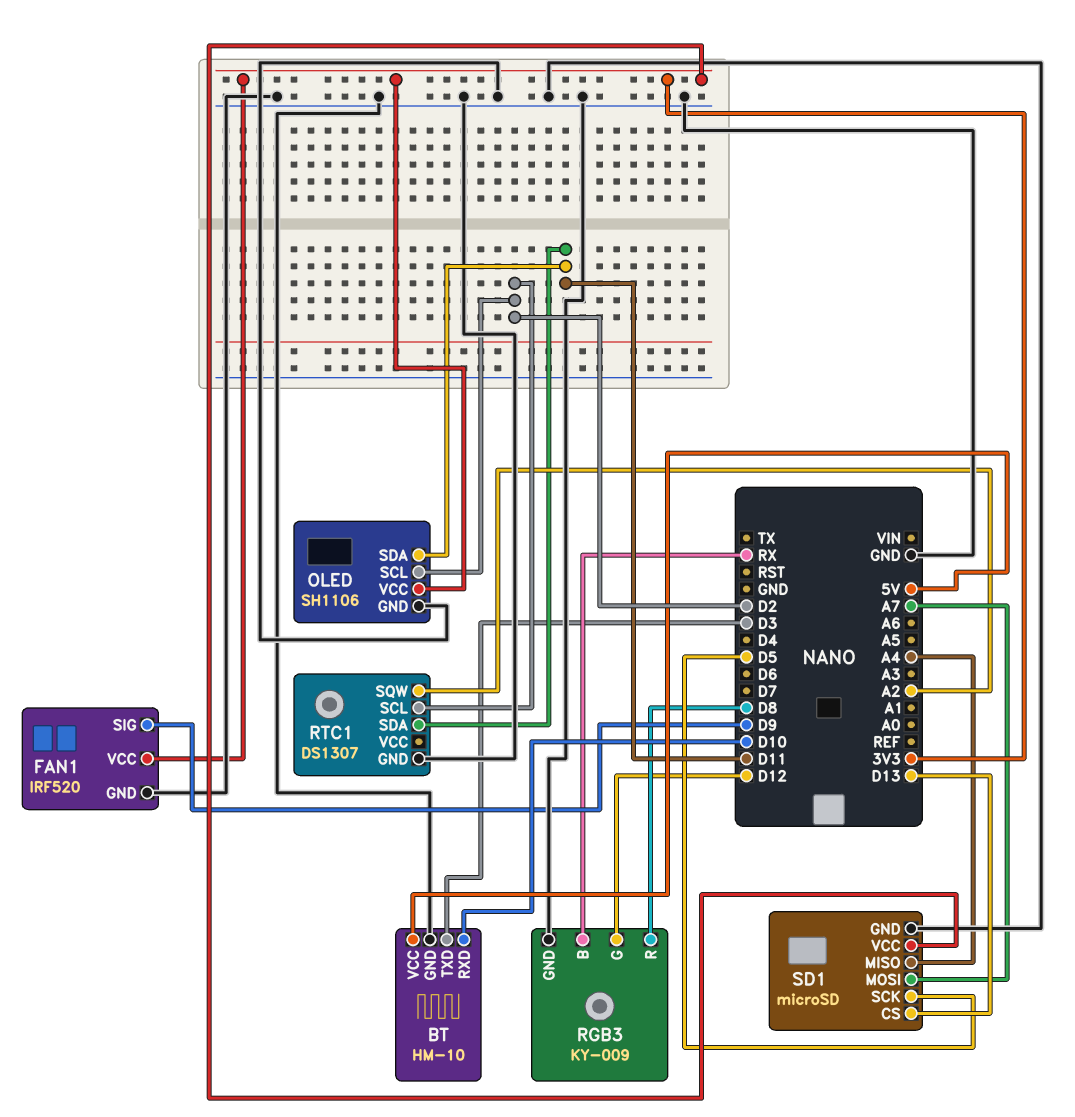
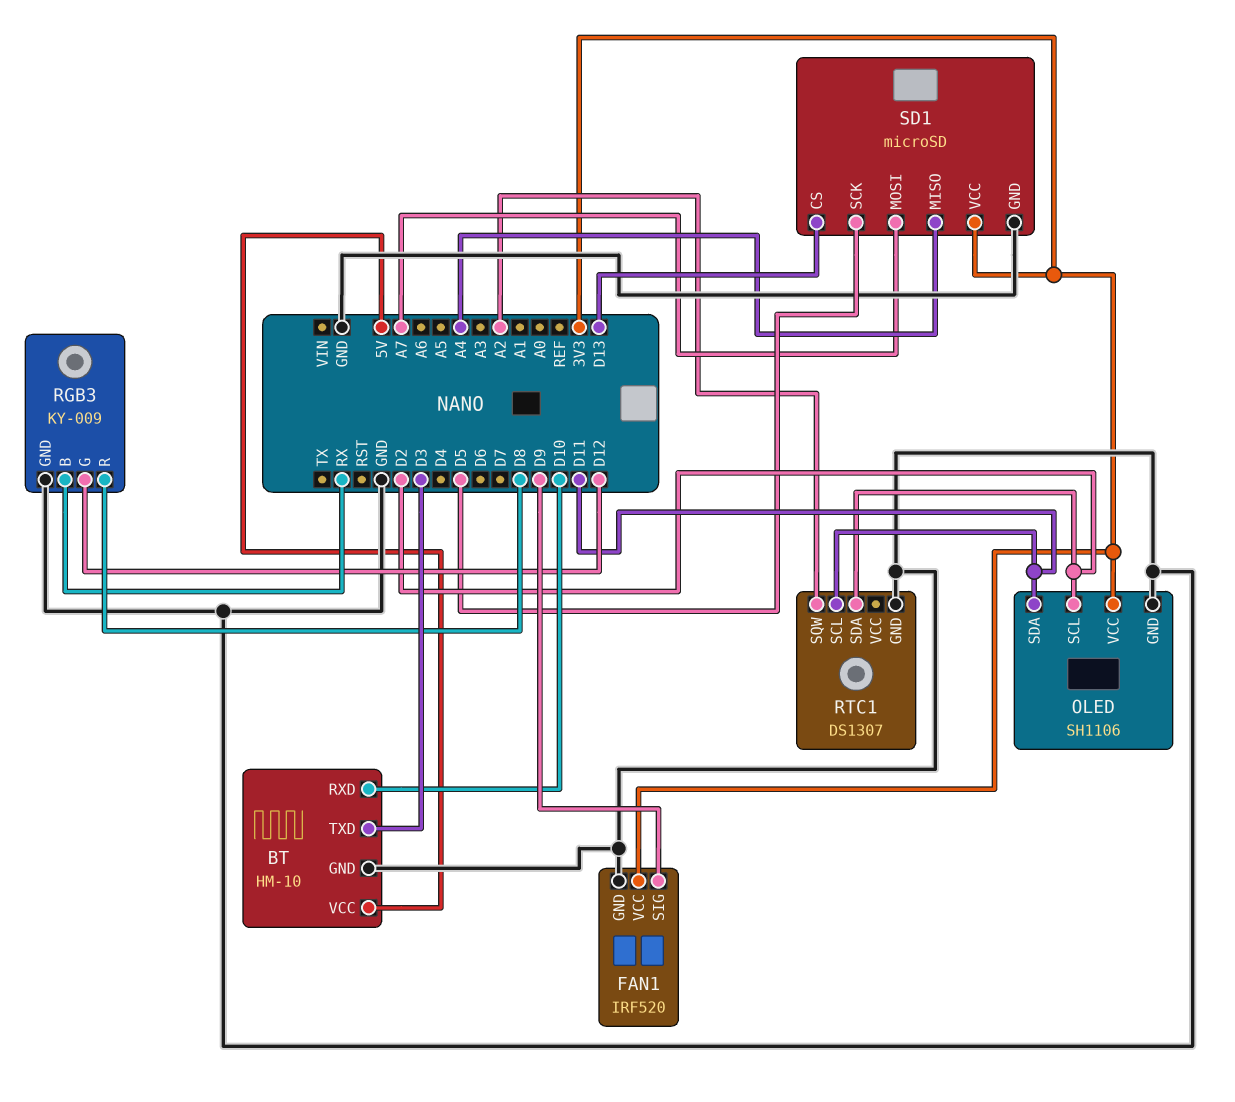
RTC1 pin SCL: D2 -> D11
RTC1 pin SDA: D11 -> D2

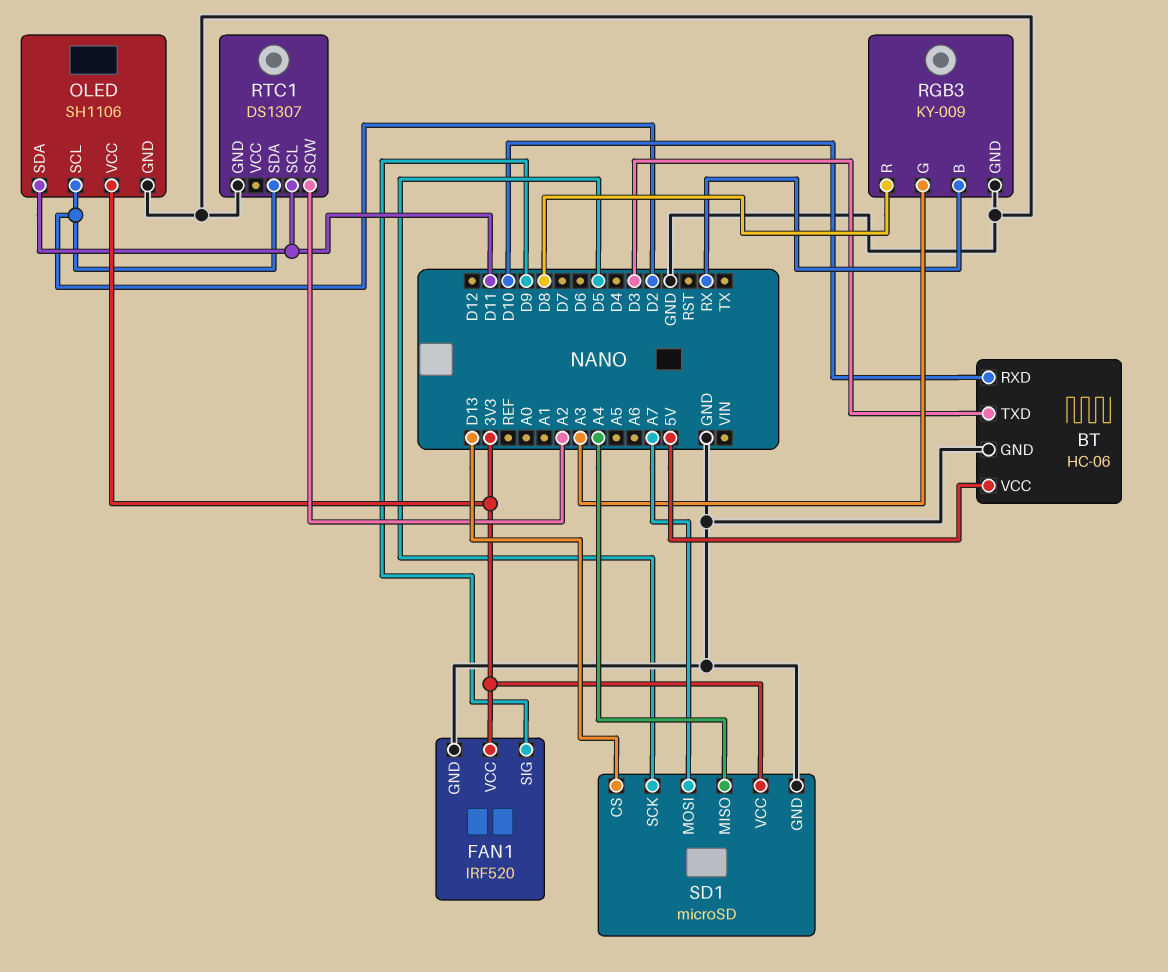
BT: HM-10 -> HC-06
RGB3 pin G: D12 -> A3

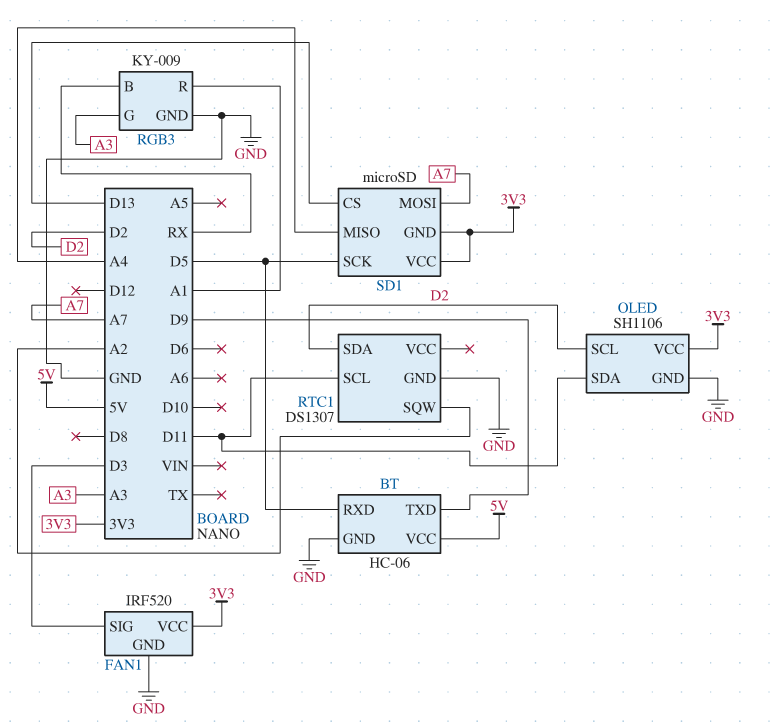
BT pin RXD: D10 -> D5
BT pin TXD: D3 -> D9
FAN1 pin SIG: D9 -> D3
RGB3 pin R: D8 -> A1
SD1 pin GND: GND -> 3V3

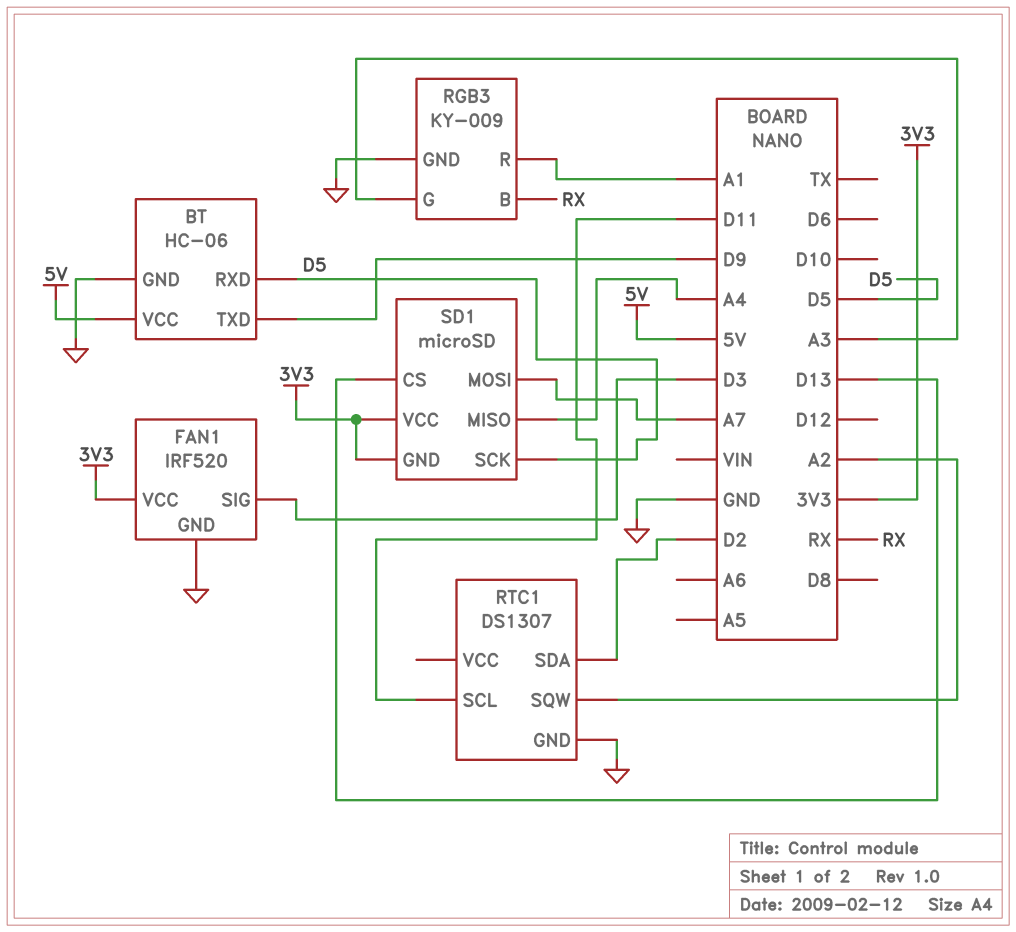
OLED: SH1106 -> none
OLED pin GND: GND -> none
OLED pin SCL: D2 -> none
OLED pin SDA: D11 -> none
OLED pin VCC: 3V3 -> none

